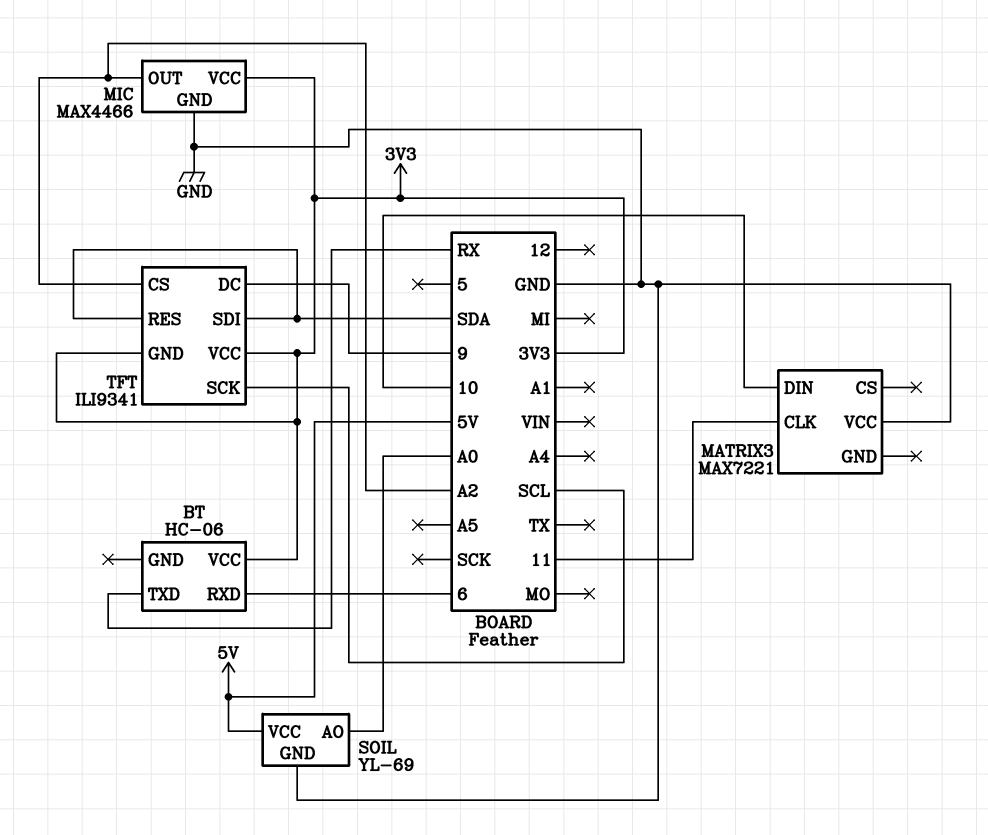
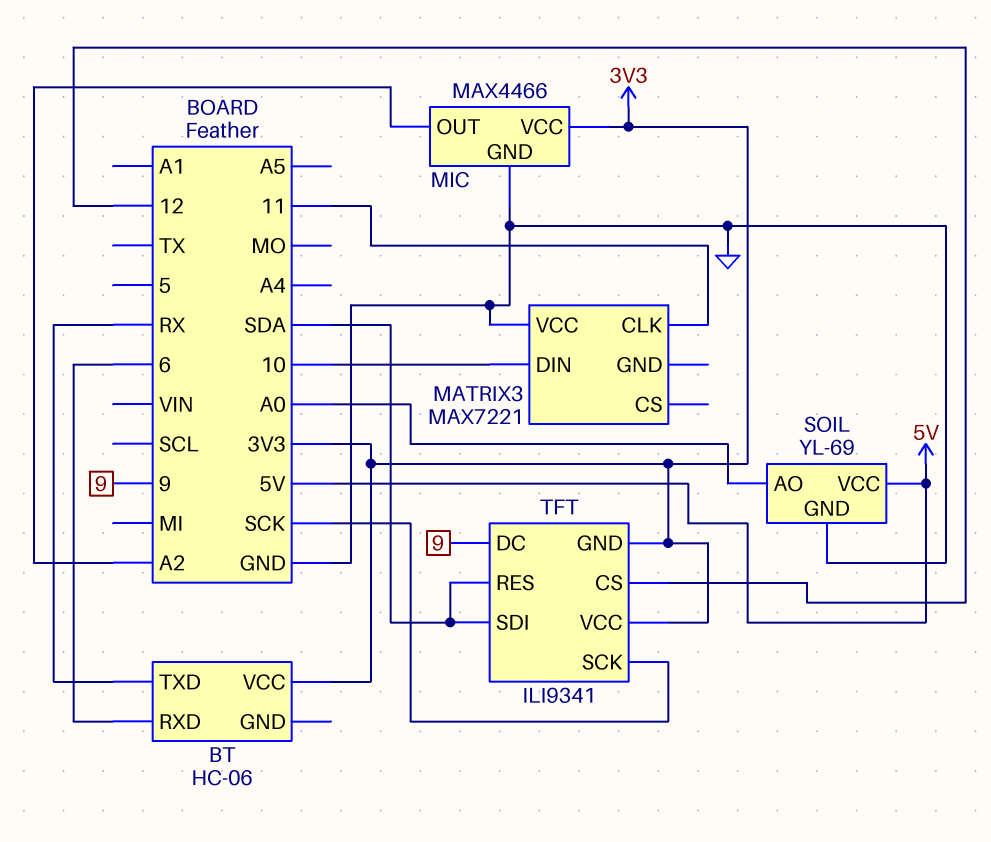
TFT pin CS: A2 -> 12
TFT pin SCK: SCL -> SCK

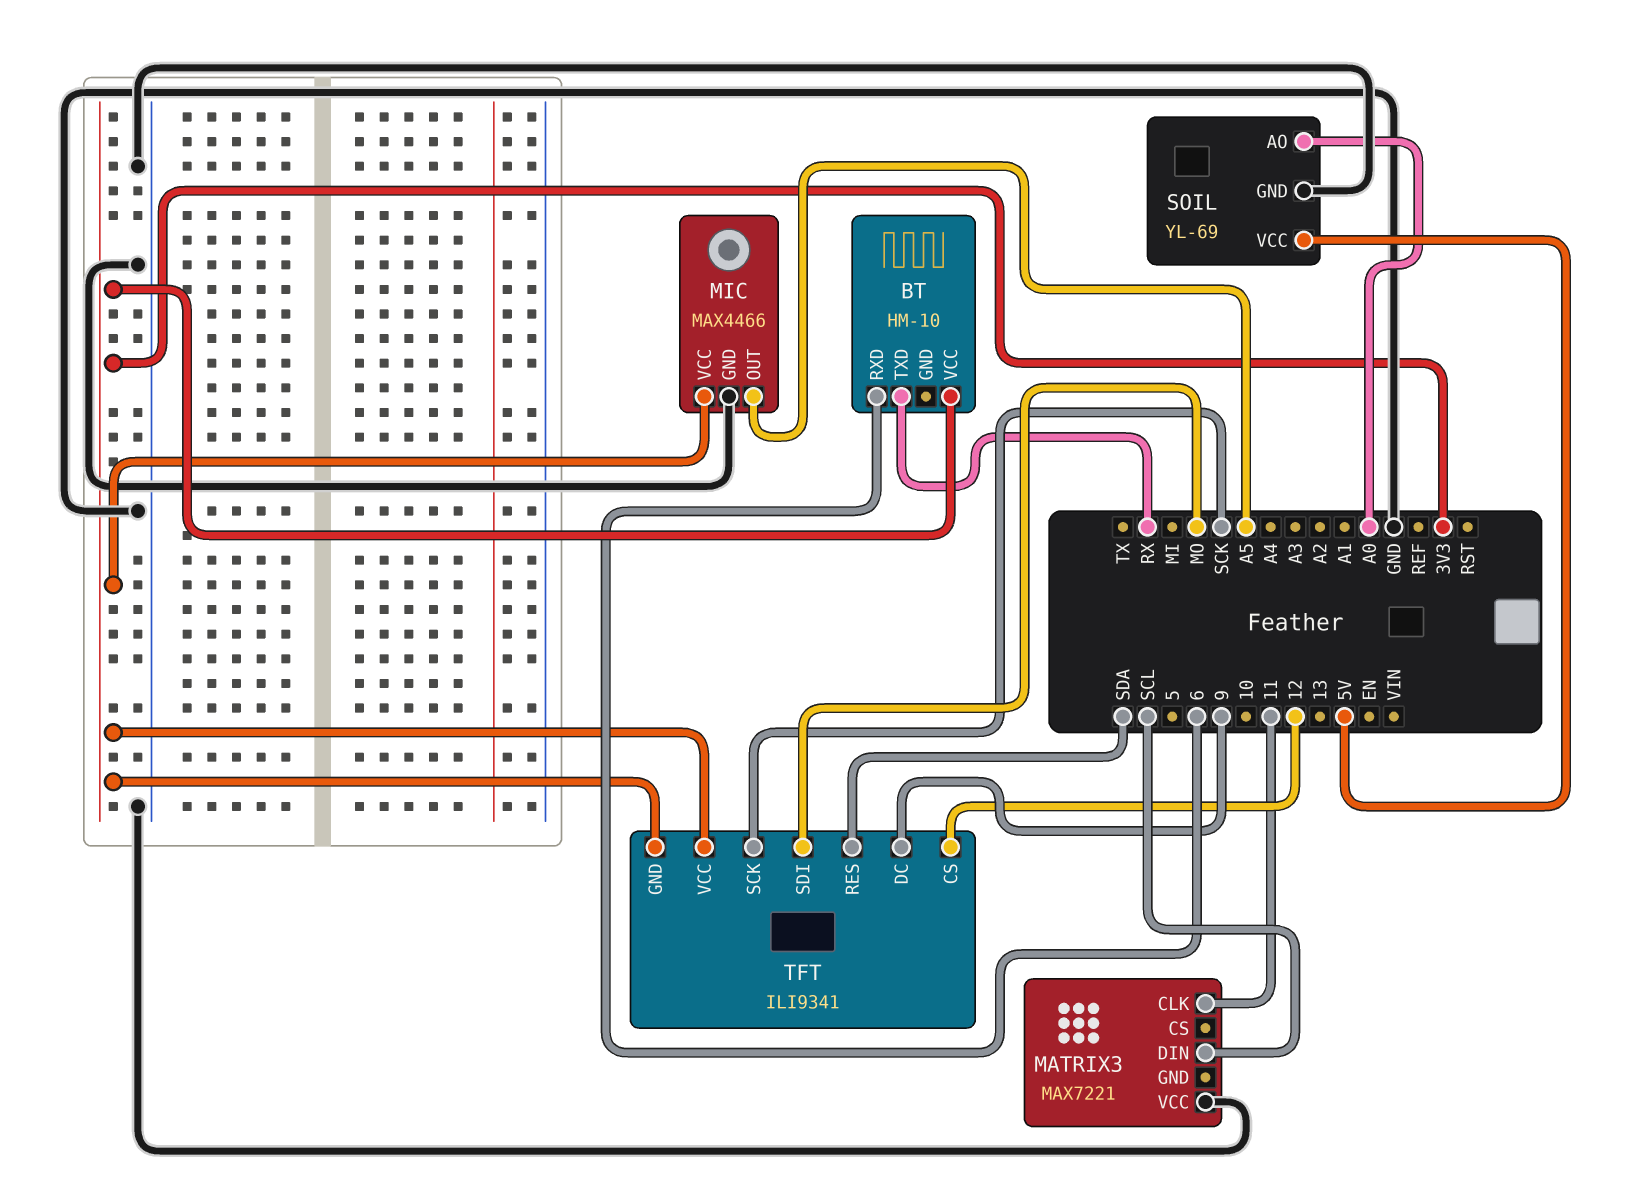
BT: HC-06 -> HM-10
MATRIX3 pin DIN: 10 -> SCL
MIC pin OUT: A2 -> A5
TFT pin SDI: SDA -> MO

